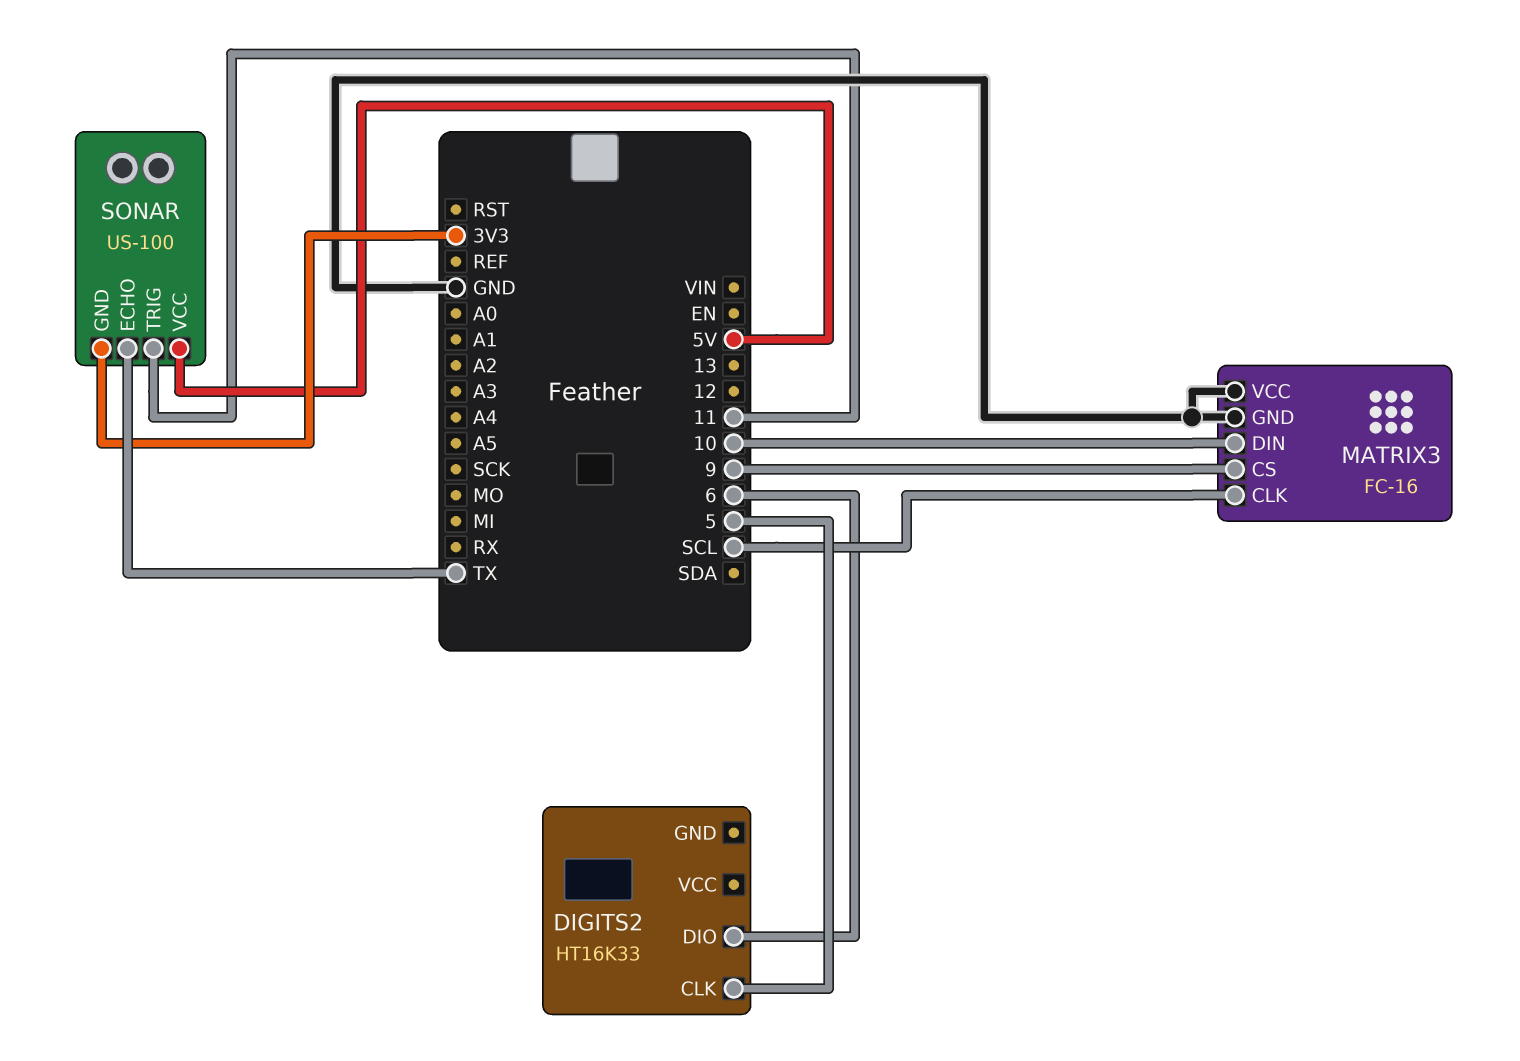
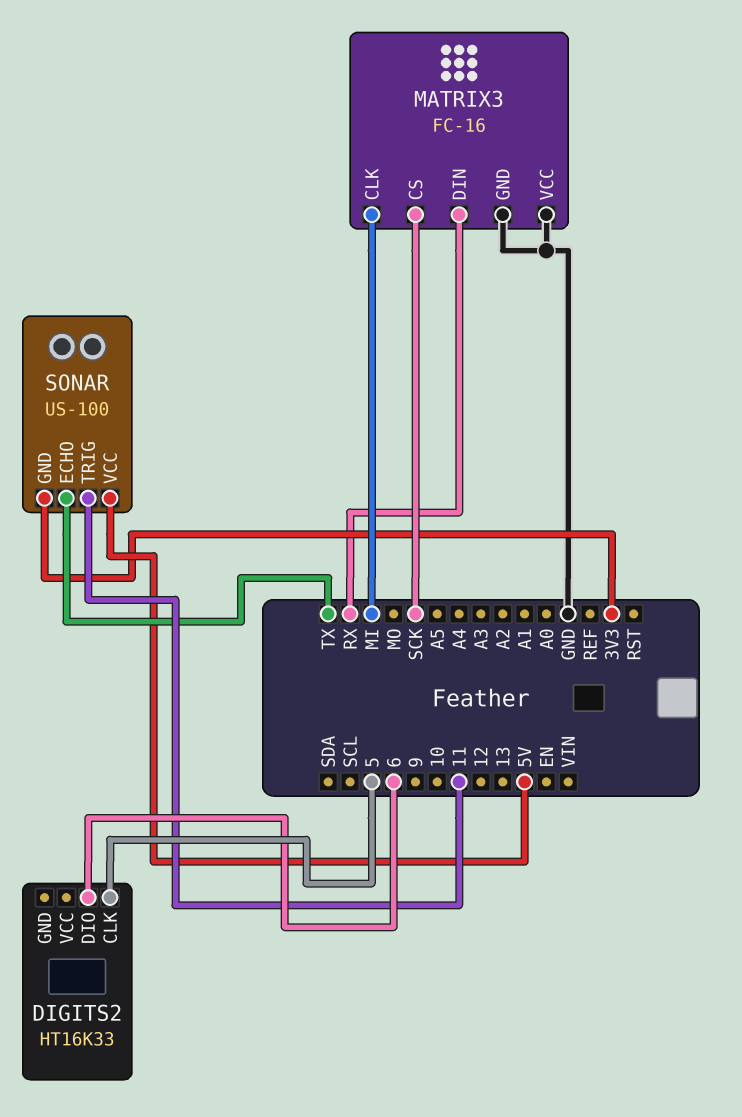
MATRIX3 pin CLK: SCL -> MI
MATRIX3 pin CS: 9 -> SCK
MATRIX3 pin DIN: 10 -> RX

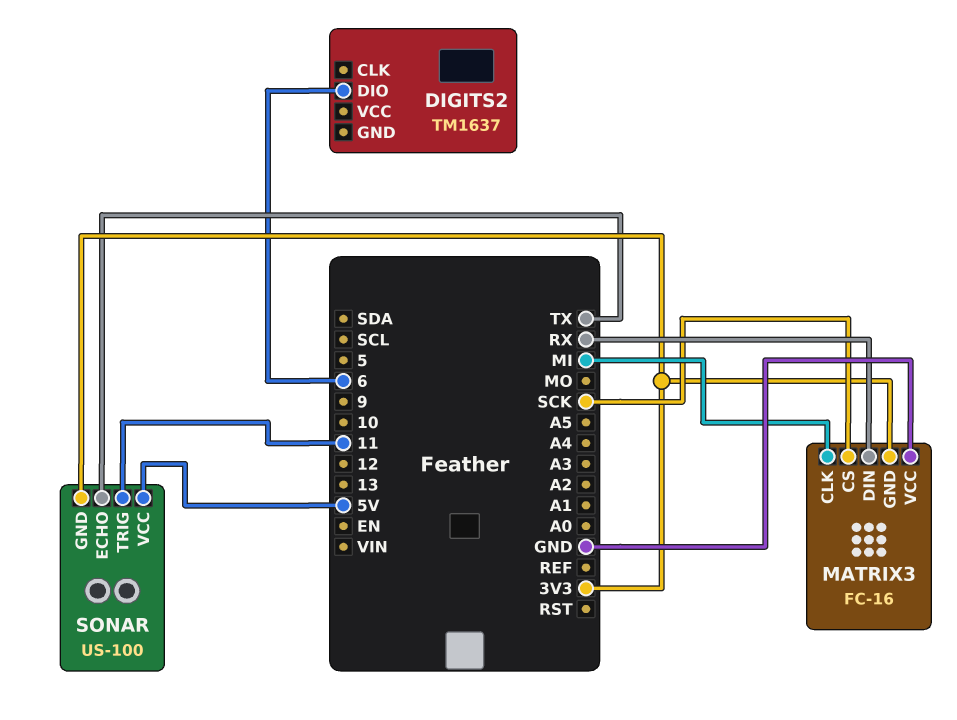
DIGITS2: HT16K33 -> TM1637
DIGITS2 pin CLK: 5 -> none
MATRIX3 pin GND: GND -> 3V3

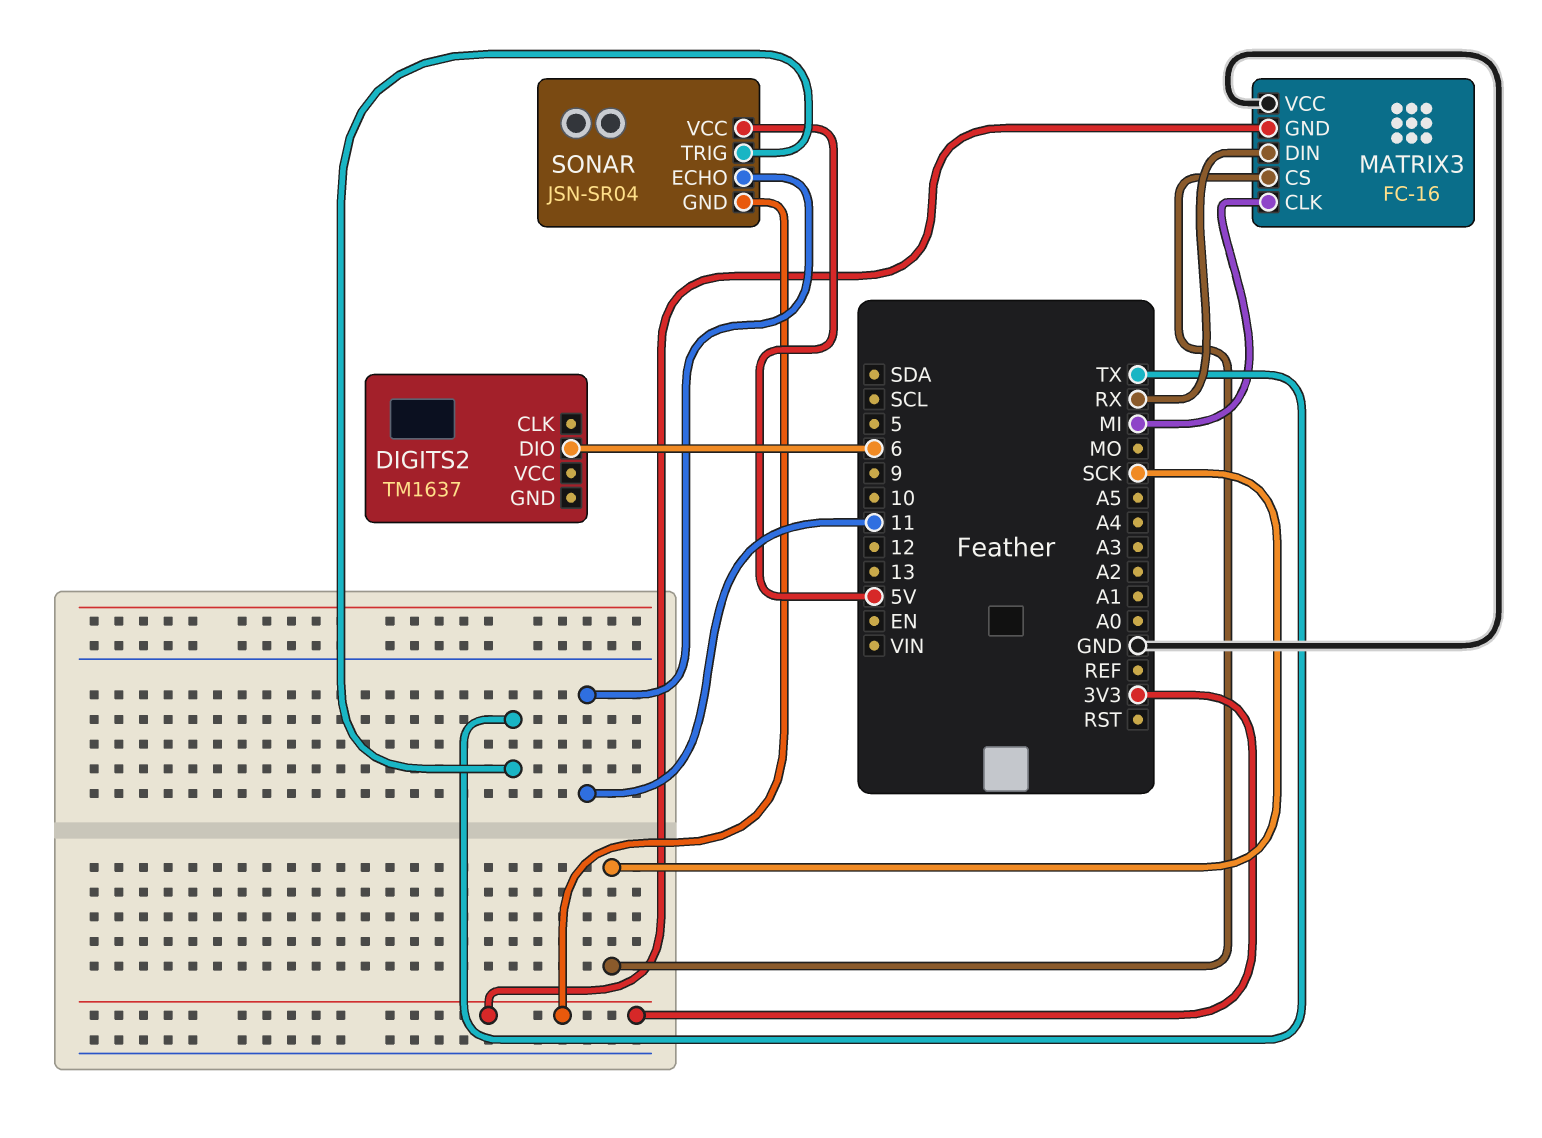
SONAR: US-100 -> JSN-SR04
SONAR pin ECHO: TX -> 11
SONAR pin TRIG: 11 -> TX

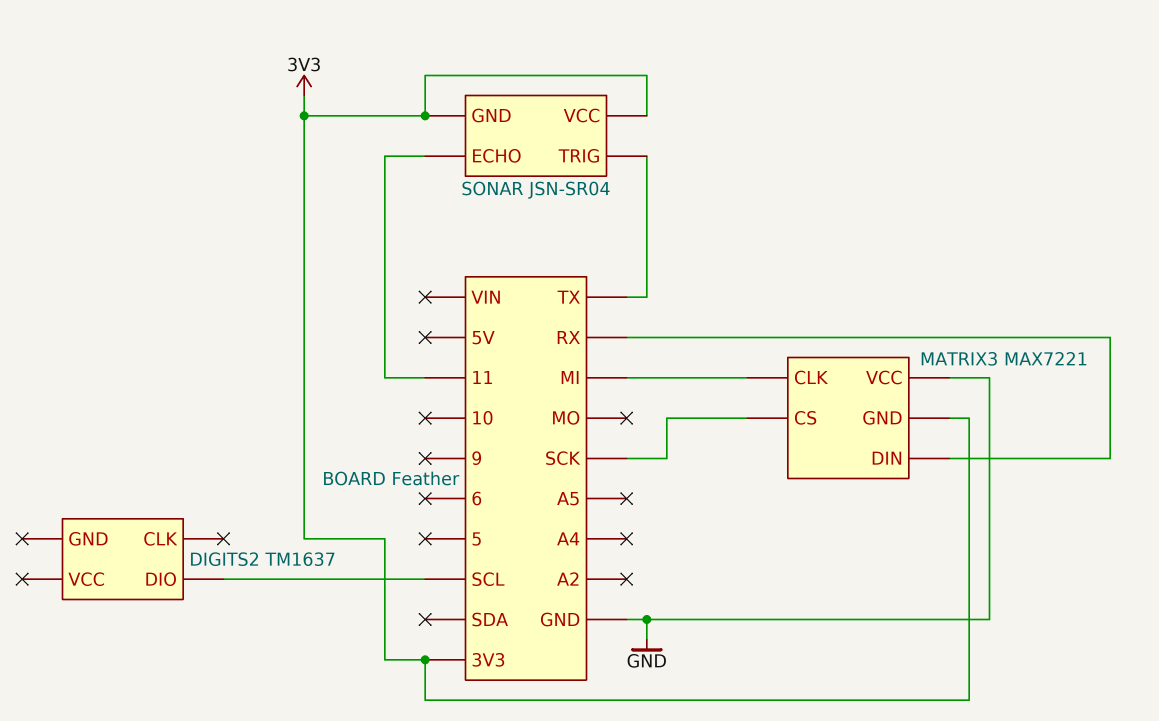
DIGITS2 pin DIO: 6 -> SCL
MATRIX3: FC-16 -> MAX7221
SONAR pin VCC: 5V -> 3V3

